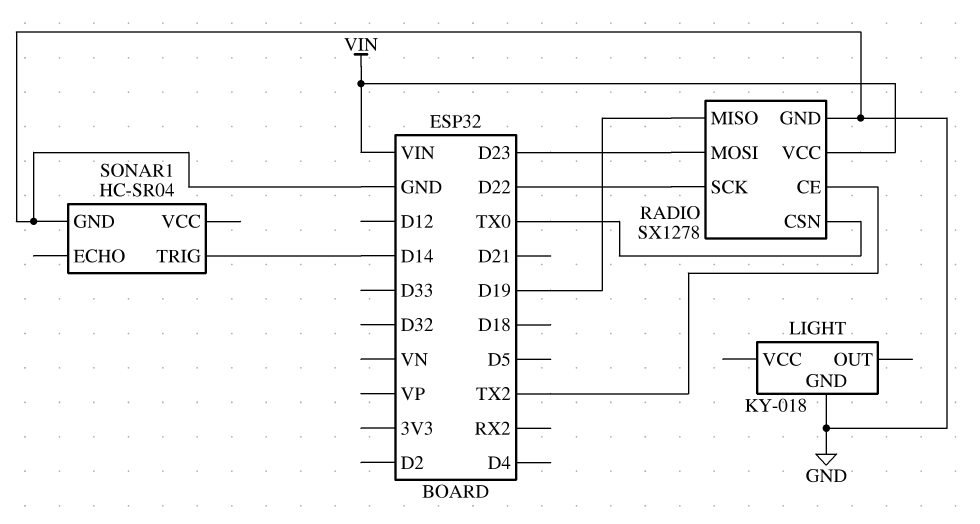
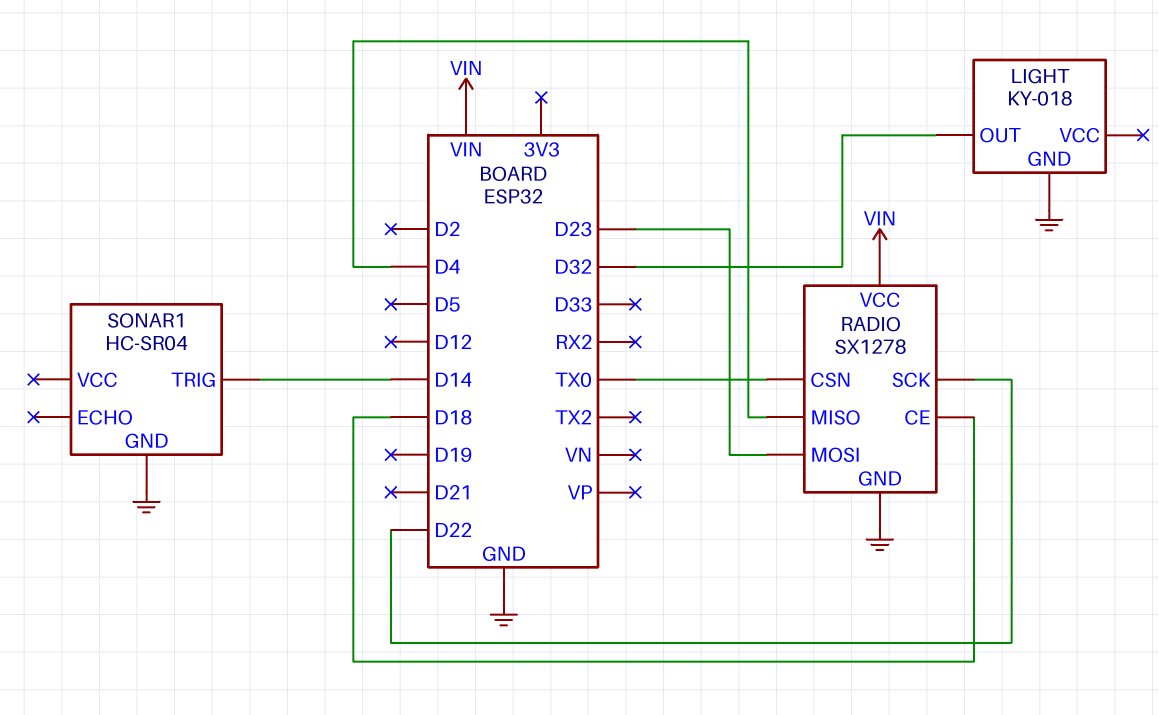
LIGHT pin OUT: none -> D32
RADIO pin CE: TX2 -> D18
RADIO pin MISO: D19 -> D4

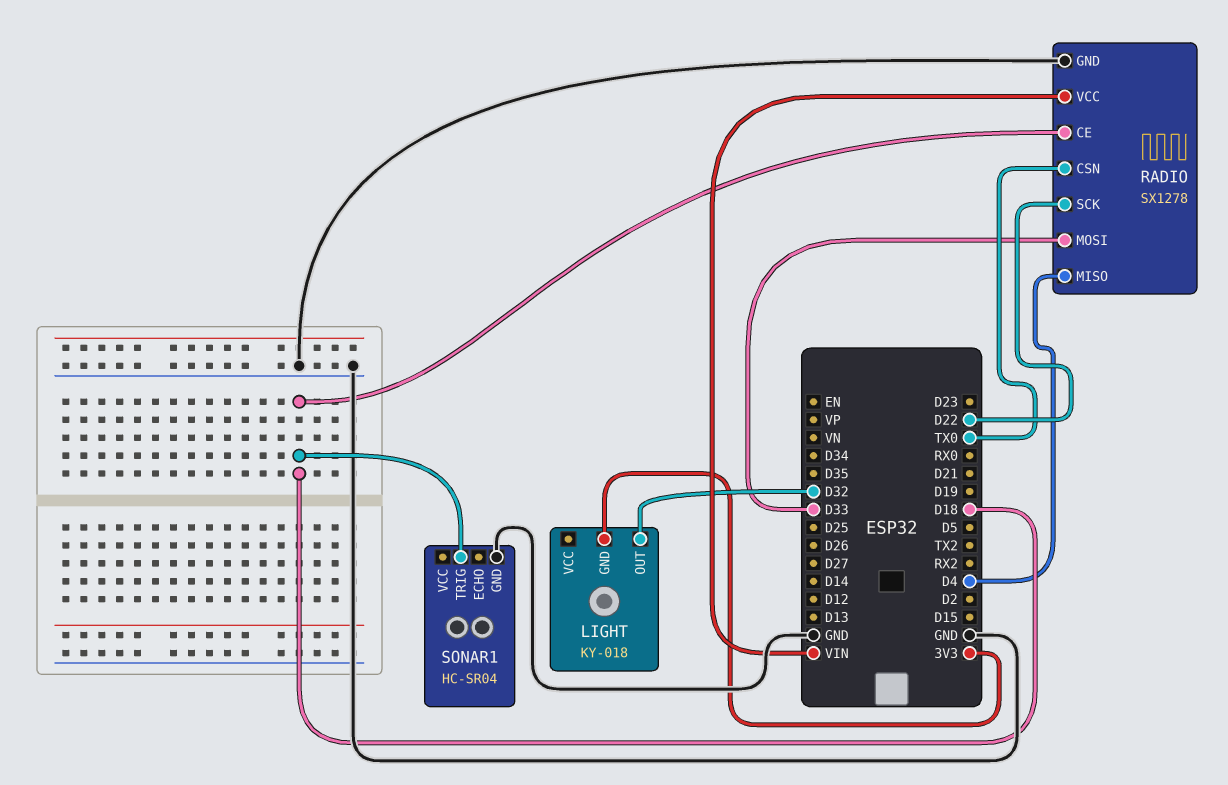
LIGHT pin GND: GND -> 3V3
RADIO pin MOSI: D23 -> D33
SONAR1 pin TRIG: D14 -> D18

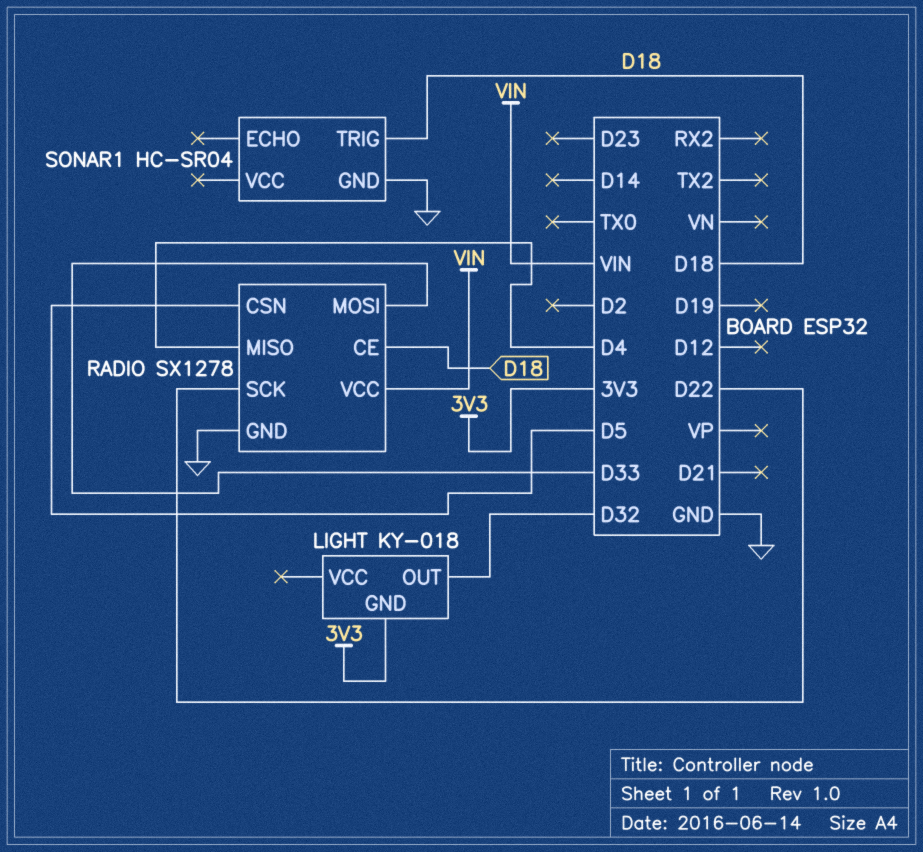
RADIO pin CSN: TX0 -> D5

